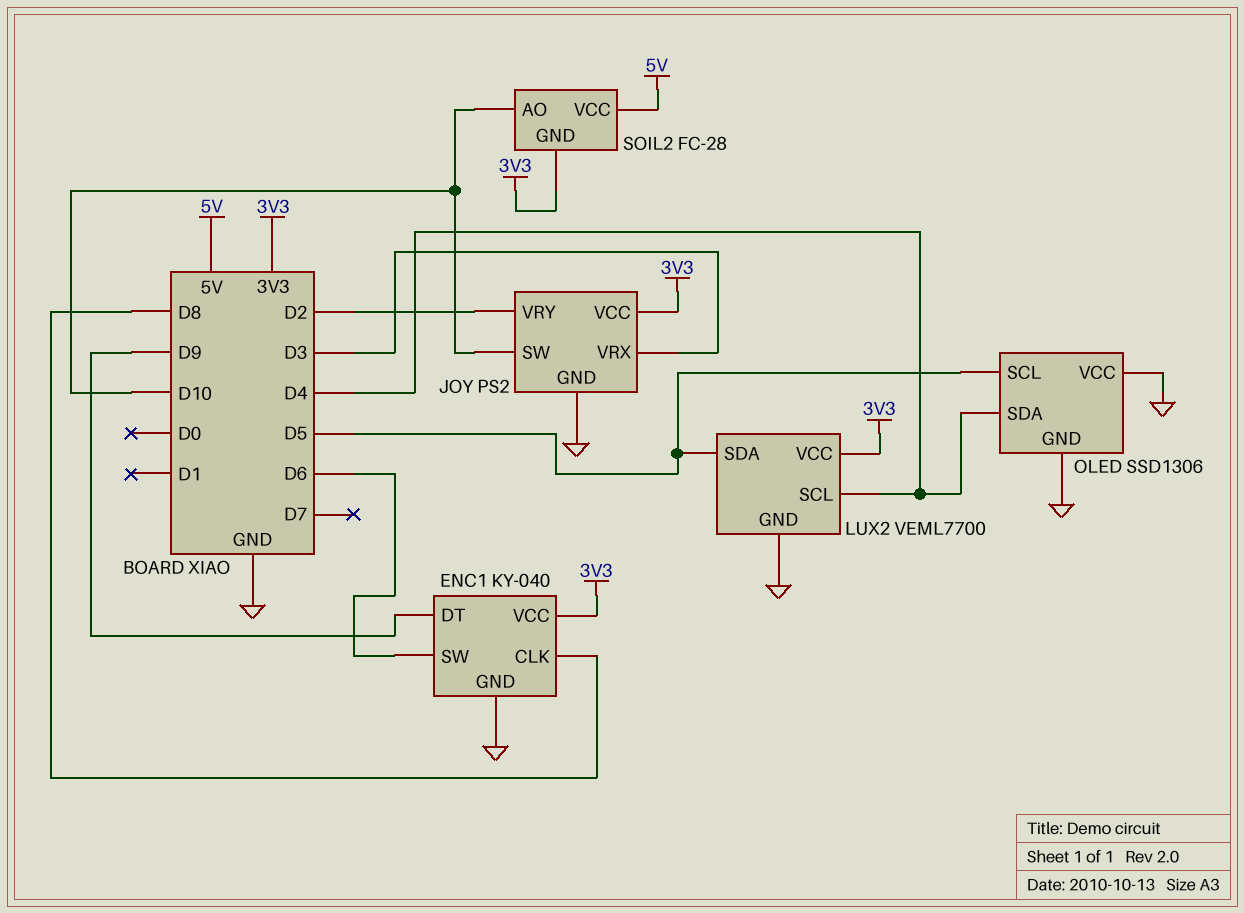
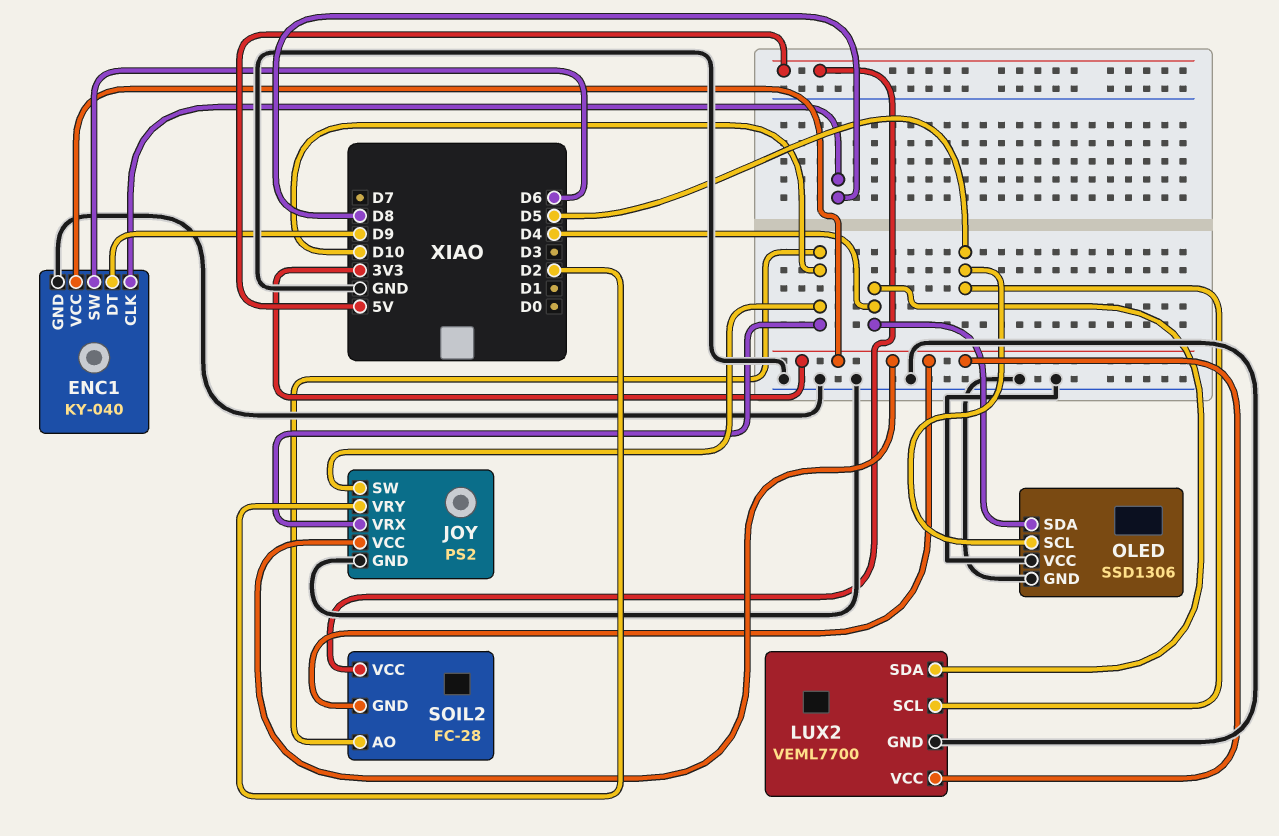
JOY pin VRX: D3 -> D10
LUX2 pin SCL: D4 -> D5
LUX2 pin SDA: D5 -> D4

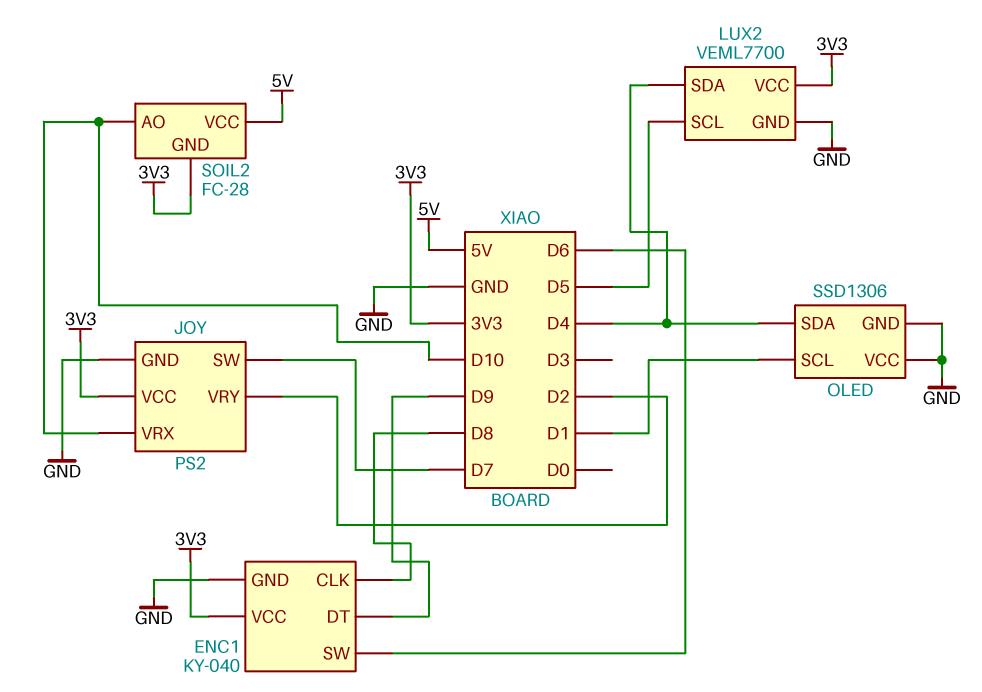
JOY pin SW: D10 -> D7
OLED pin SCL: D5 -> D1

